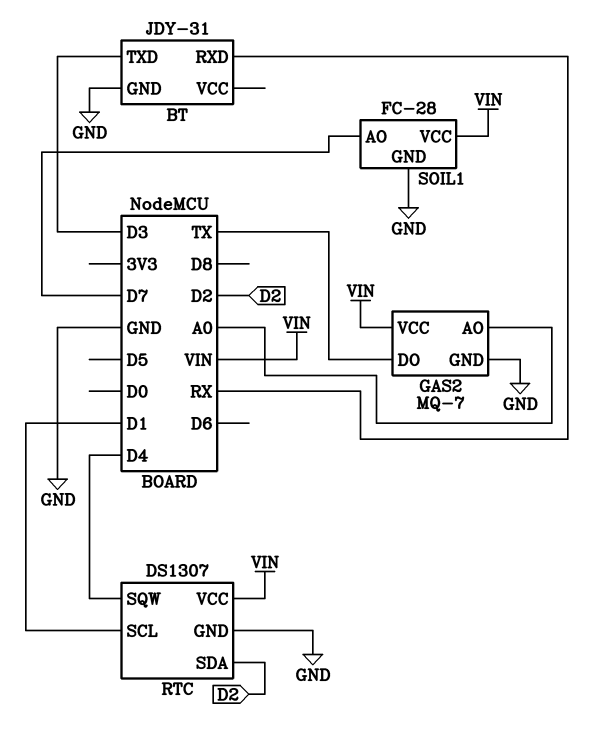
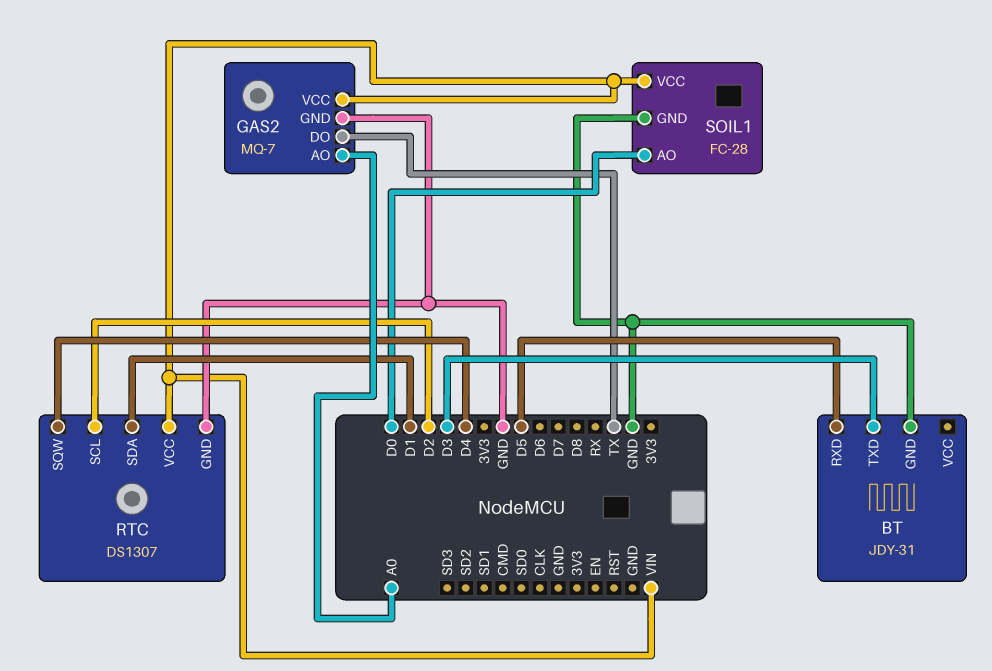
BT pin RXD: RX -> D5
RTC pin SCL: D1 -> D2
RTC pin SDA: D2 -> D1
SOIL1 pin AO: D7 -> D0

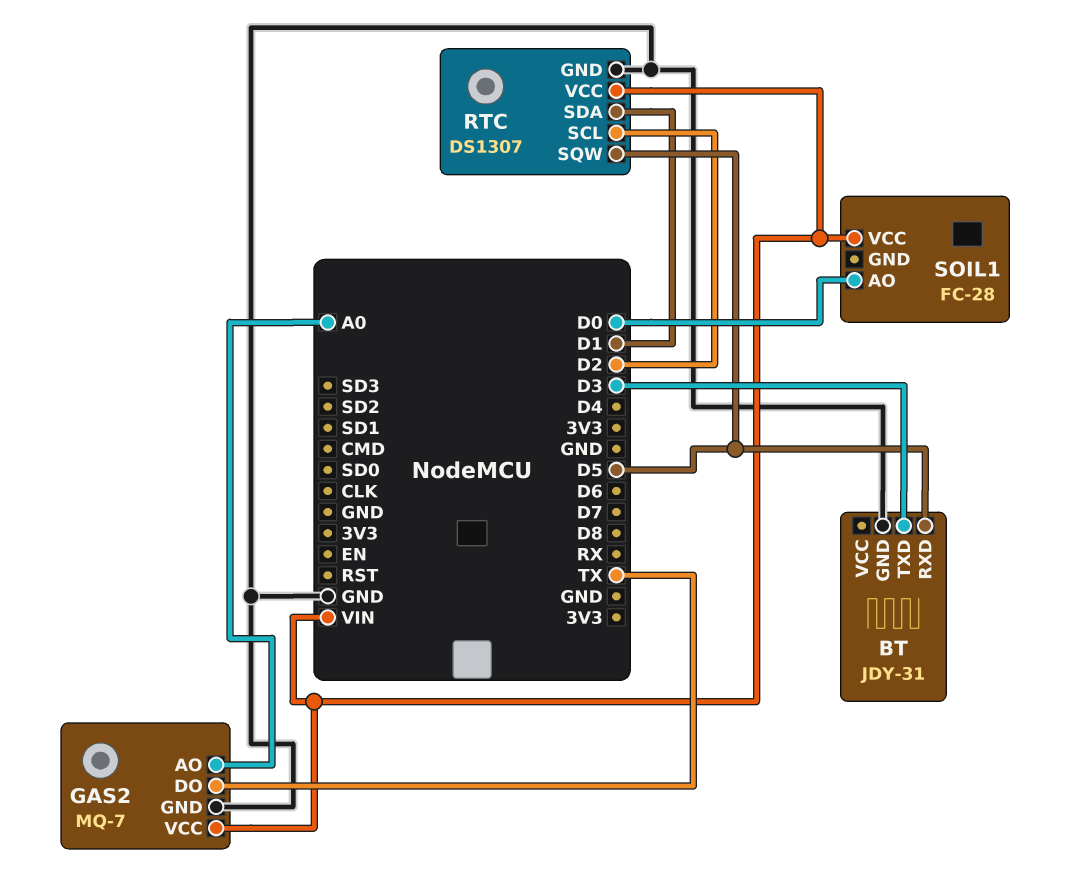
RTC pin SQW: D4 -> D5
SOIL1 pin GND: GND -> none

